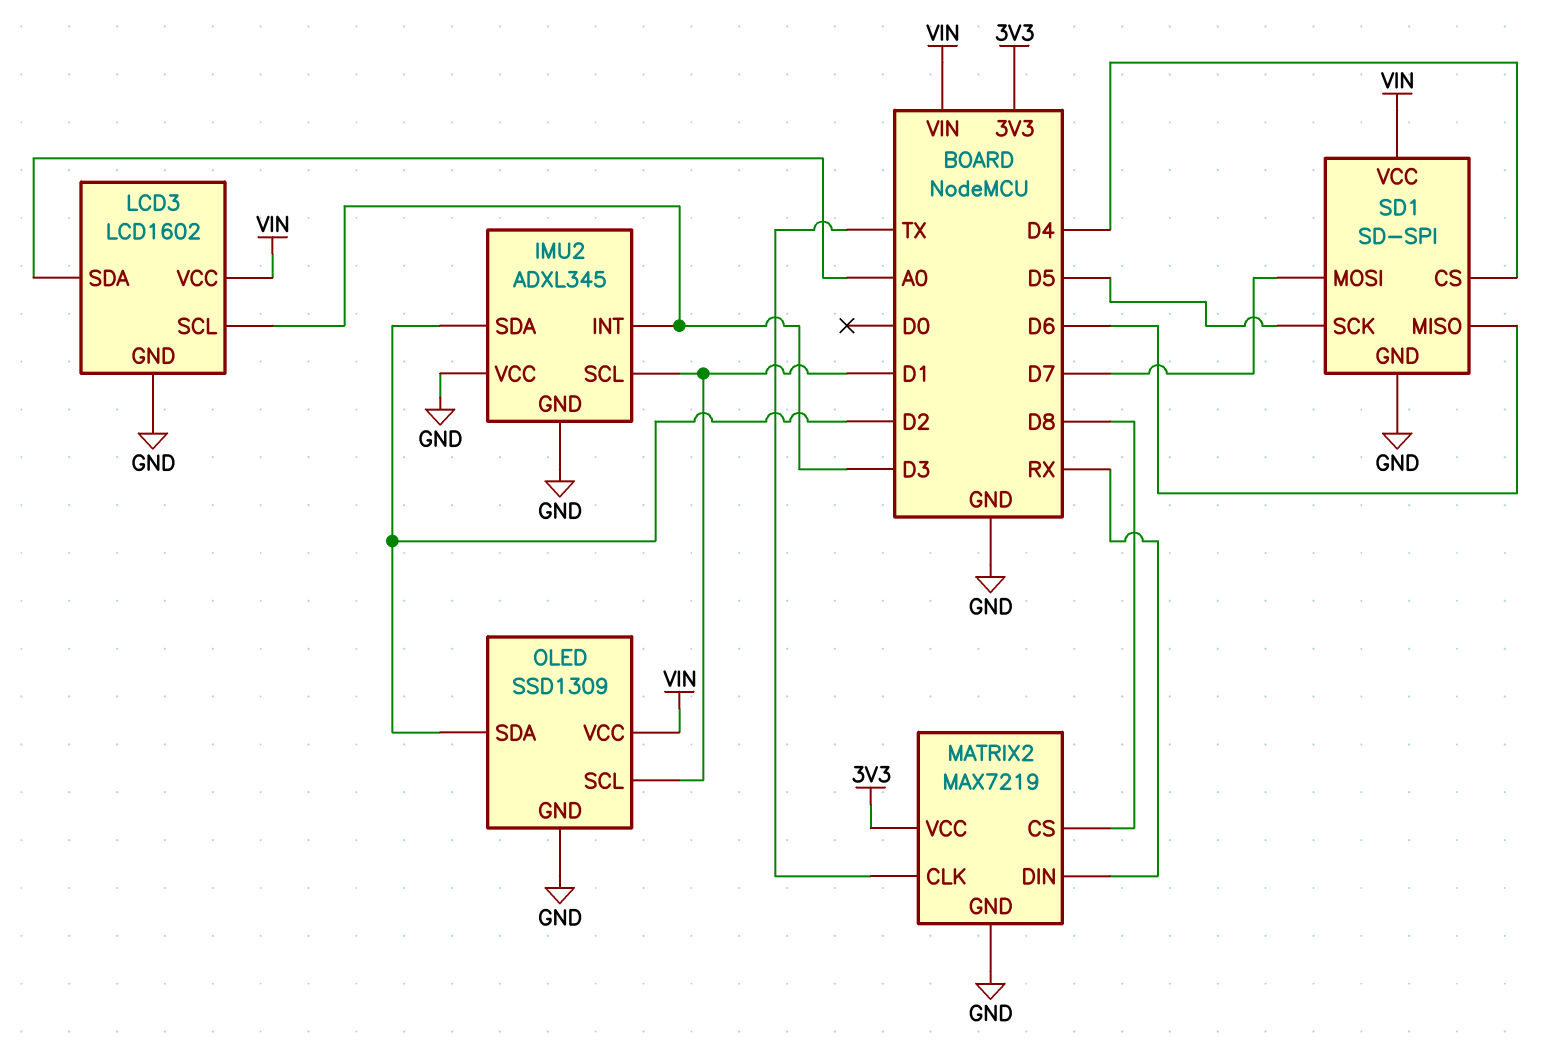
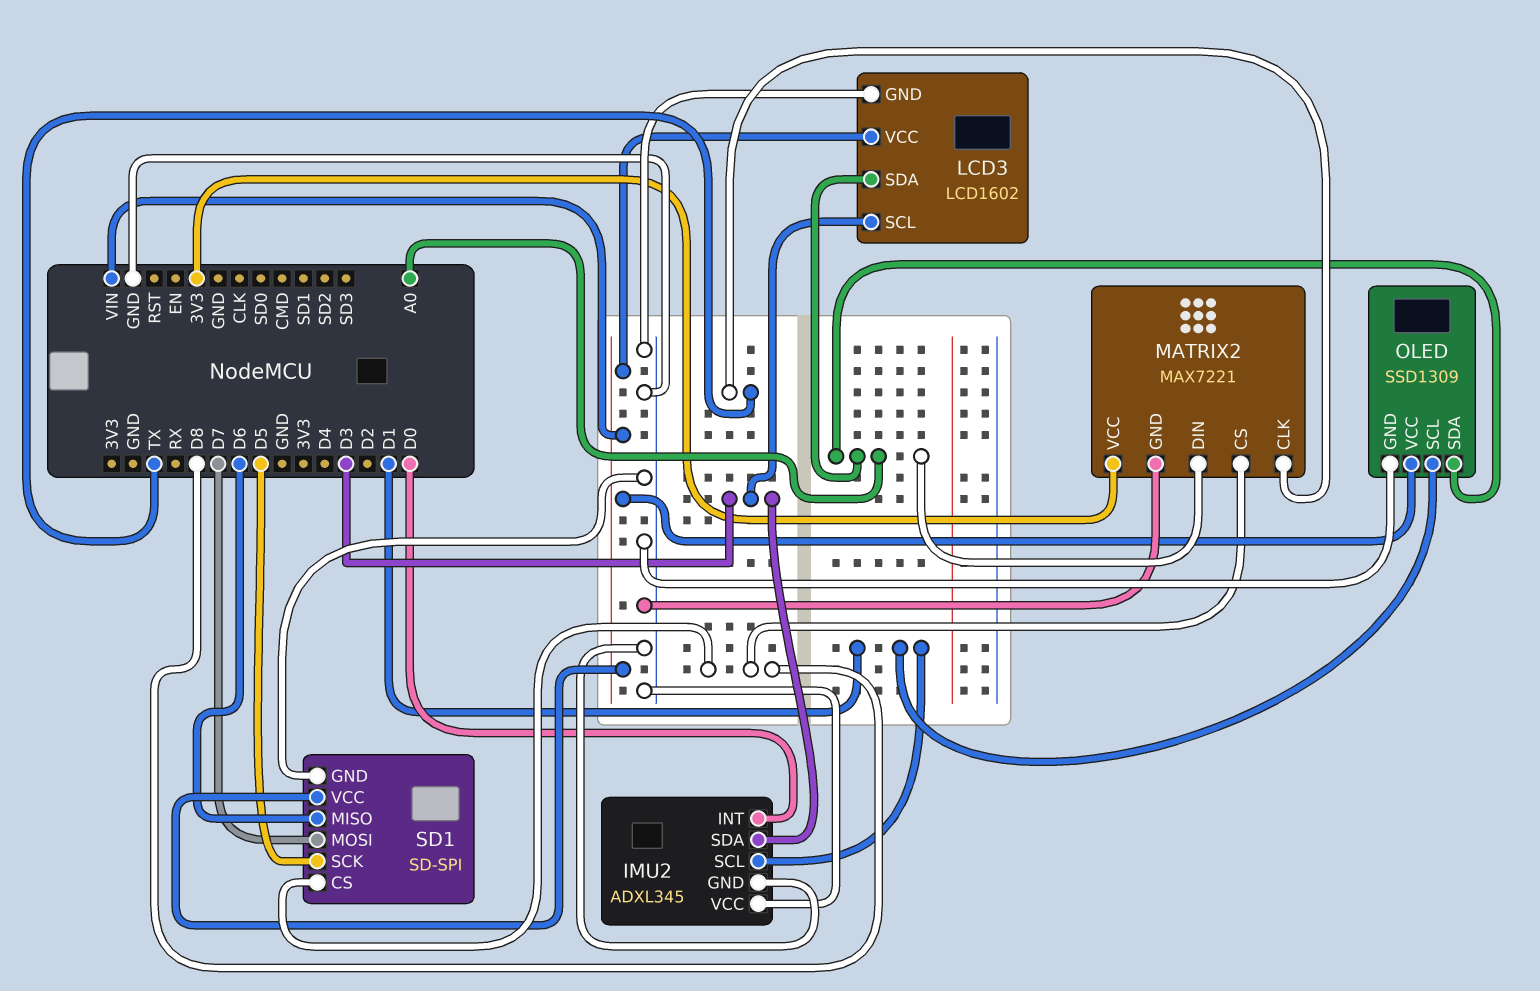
IMU2 pin INT: D3 -> D0
IMU2 pin SDA: D2 -> D3
MATRIX2: MAX7219 -> MAX7221
MATRIX2 pin DIN: RX -> A0
OLED pin SDA: D2 -> A0
SD1 pin CS: D4 -> D8

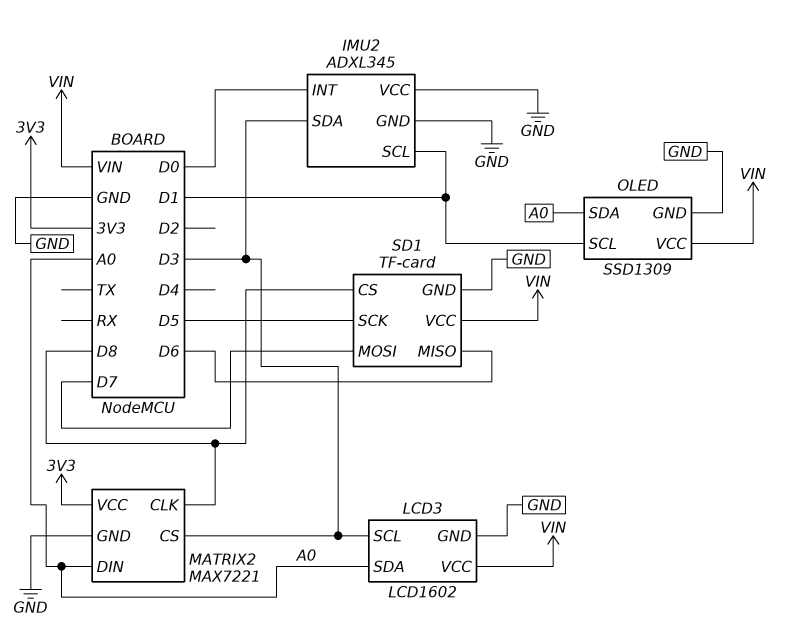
MATRIX2 pin CLK: TX -> D8
MATRIX2 pin CS: D8 -> D3
SD1: SD-SPI -> TF-card

